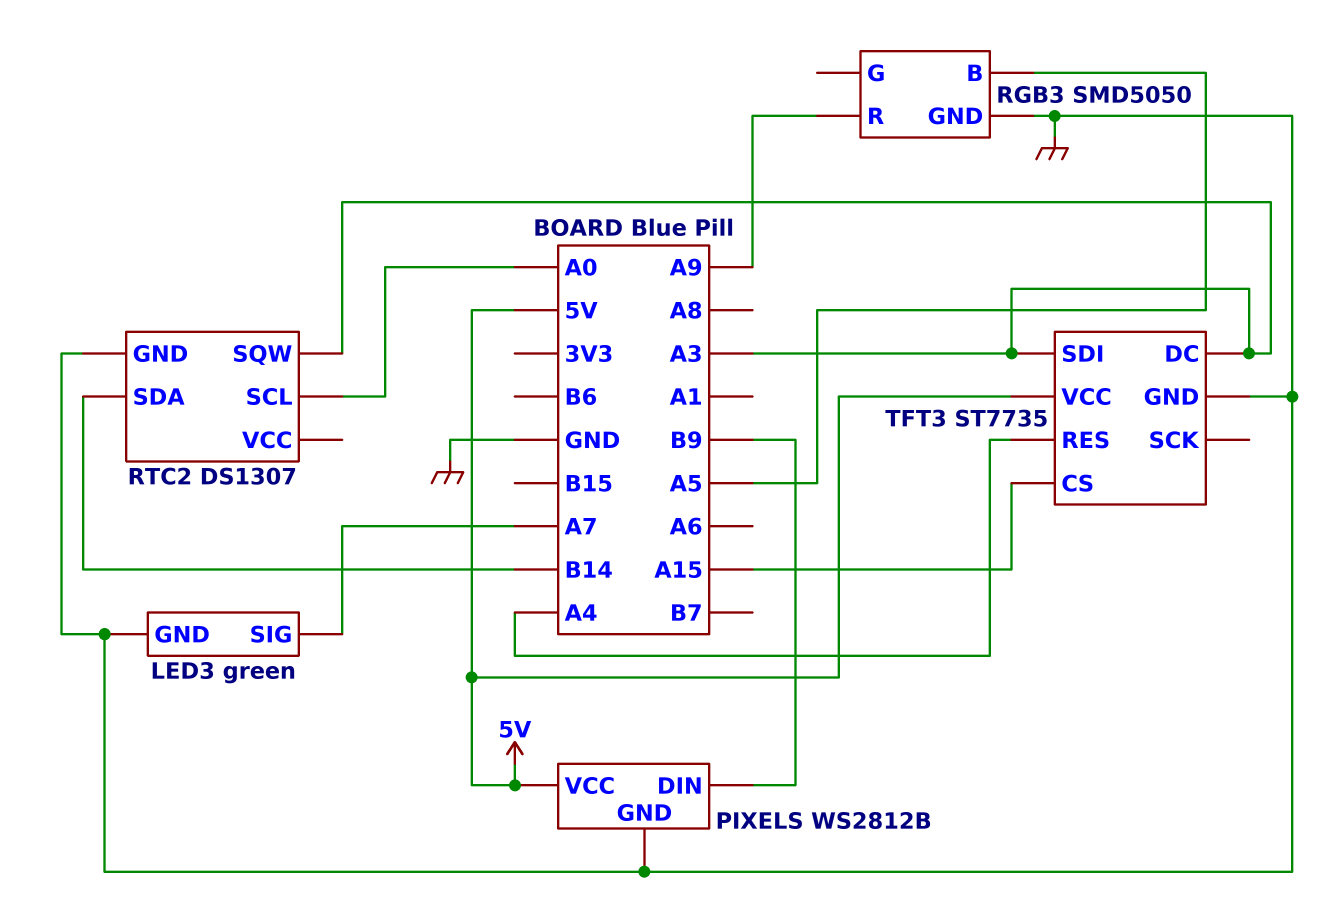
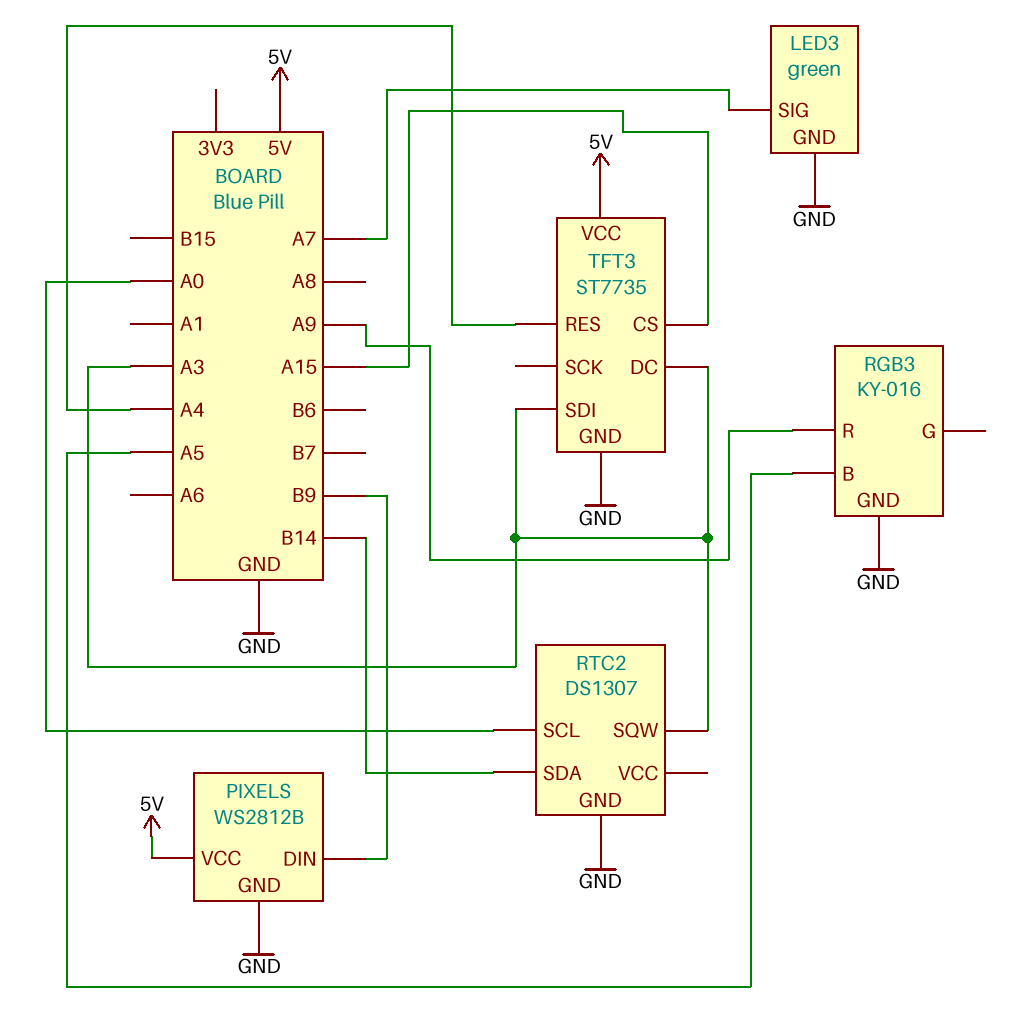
RGB3: SMD5050 -> KY-016

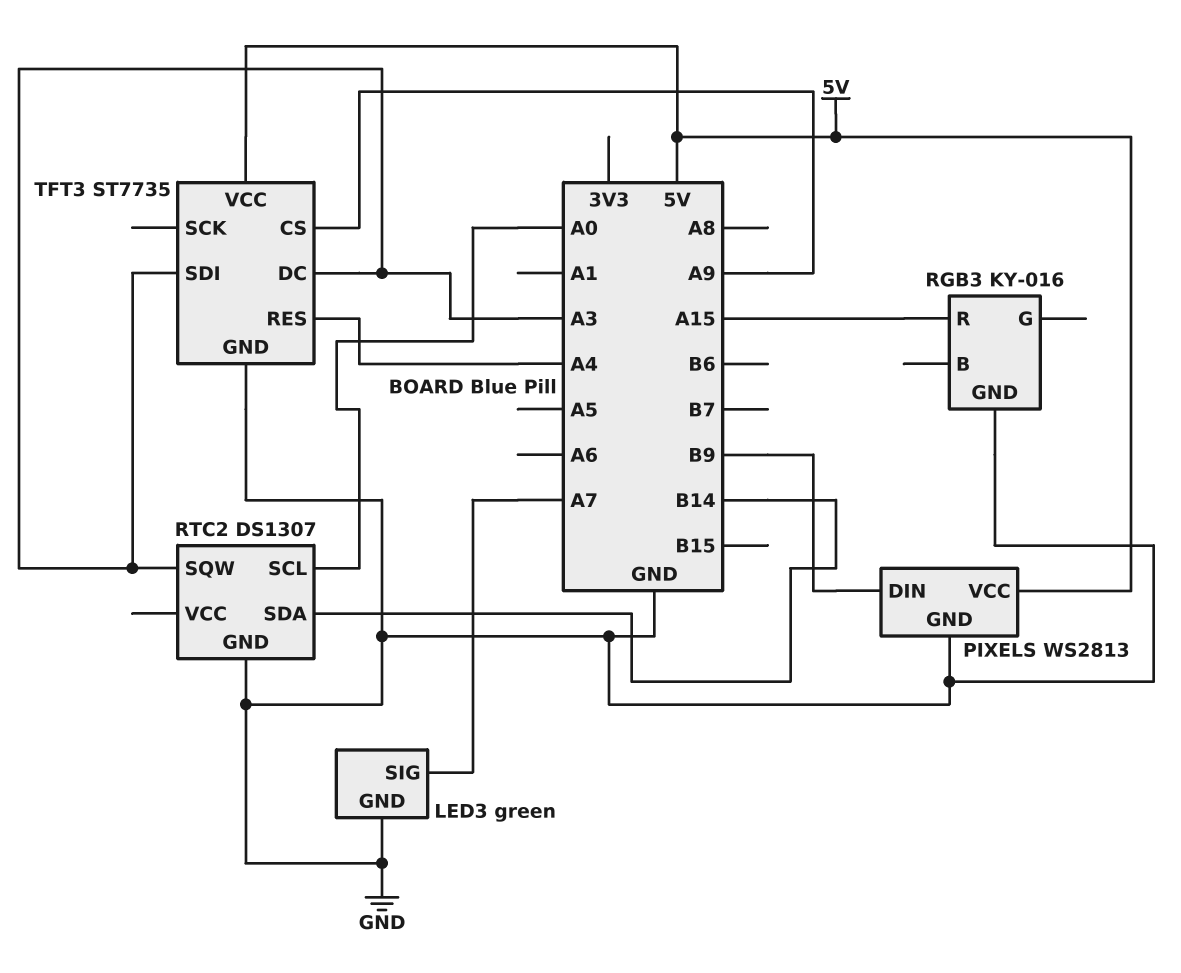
PIXELS: WS2812B -> WS2813
RGB3 pin B: A5 -> none
RGB3 pin R: A9 -> A15
TFT3 pin CS: A15 -> A9

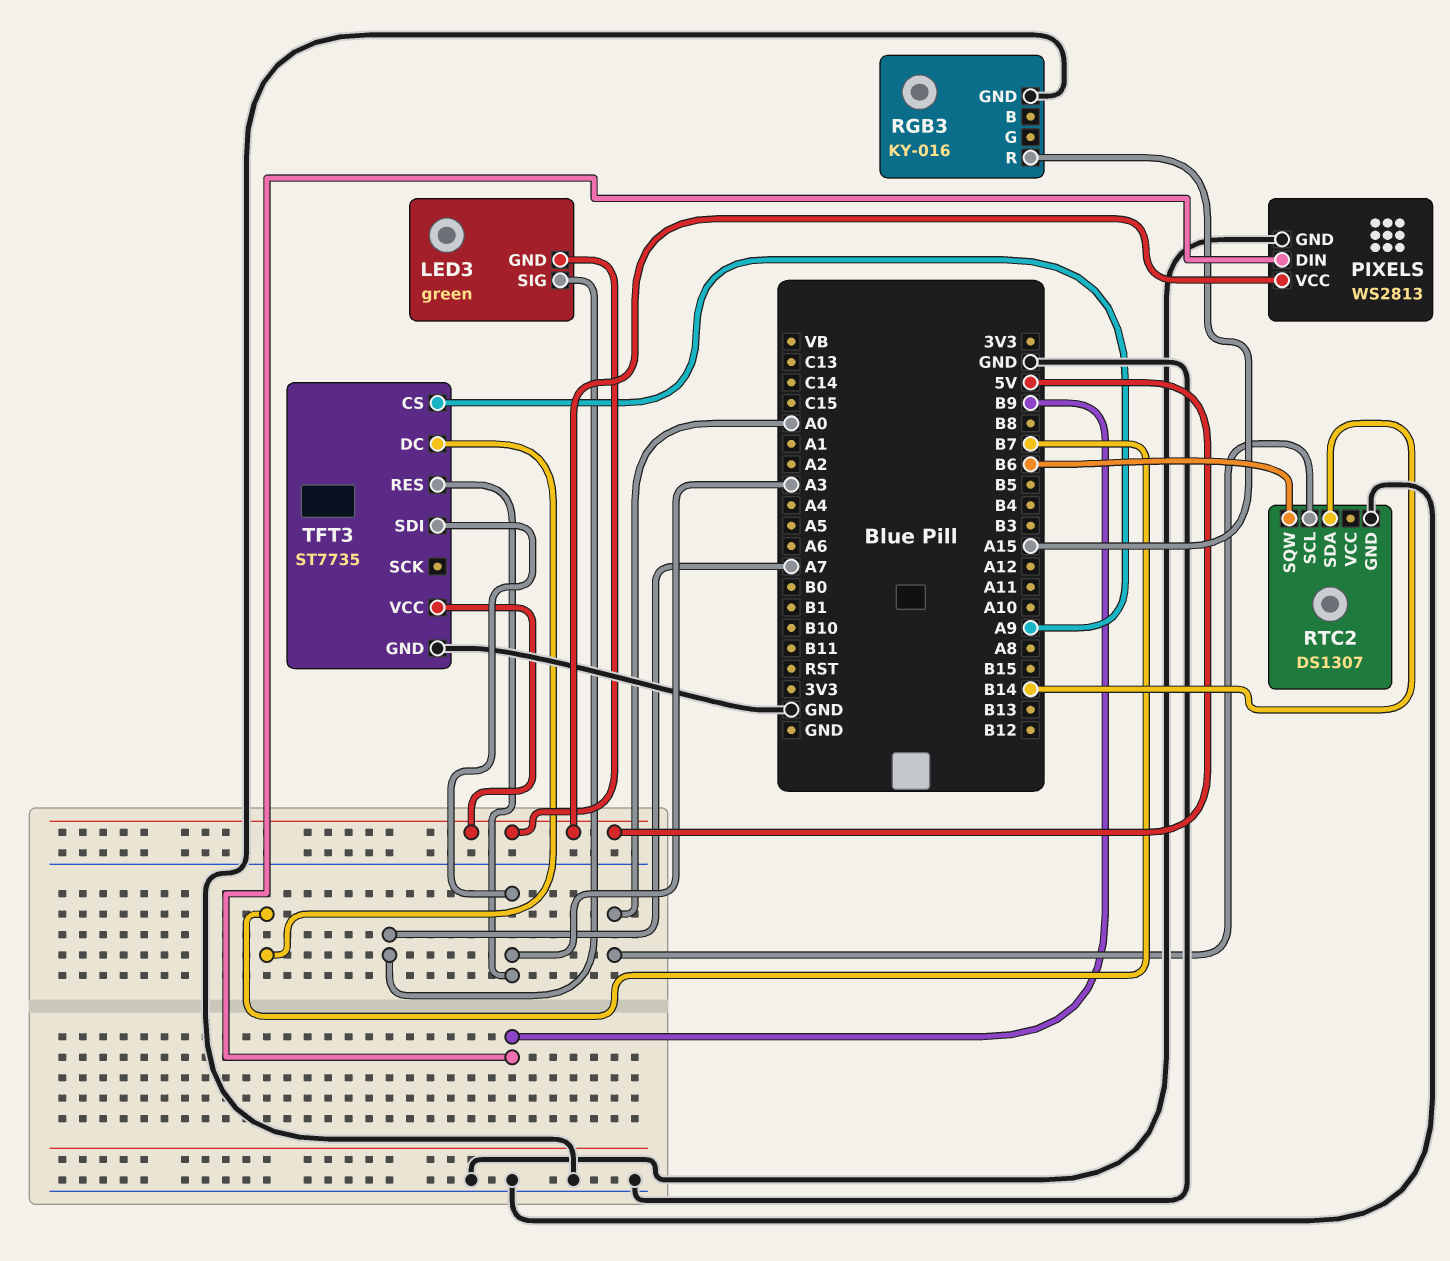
LED3 pin GND: GND -> 5V
RTC2 pin SQW: A3 -> B6
TFT3 pin DC: A3 -> B7
TFT3 pin RES: A4 -> A3

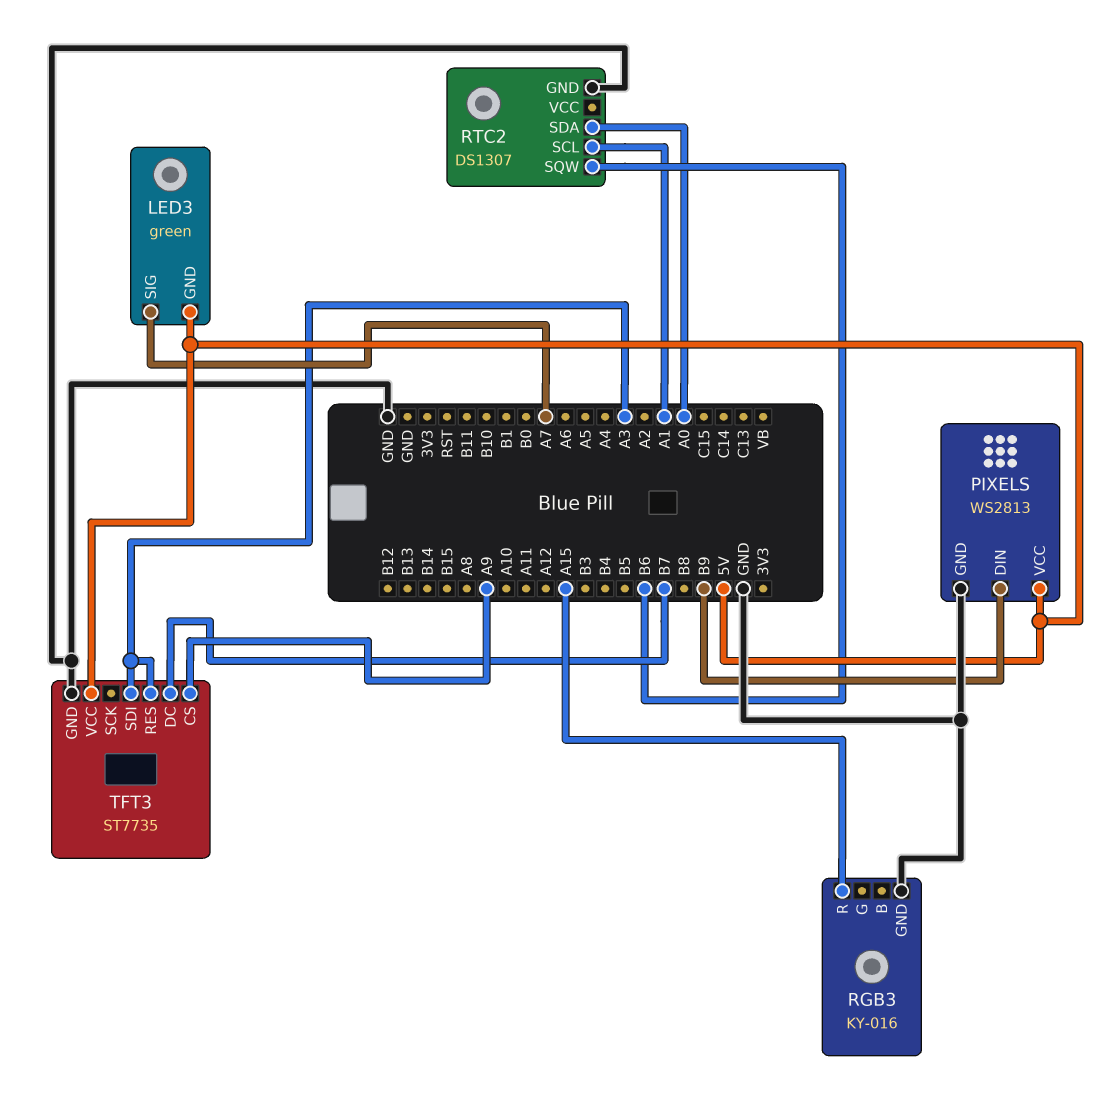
RTC2 pin SCL: A0 -> A1
RTC2 pin SDA: B14 -> A0

